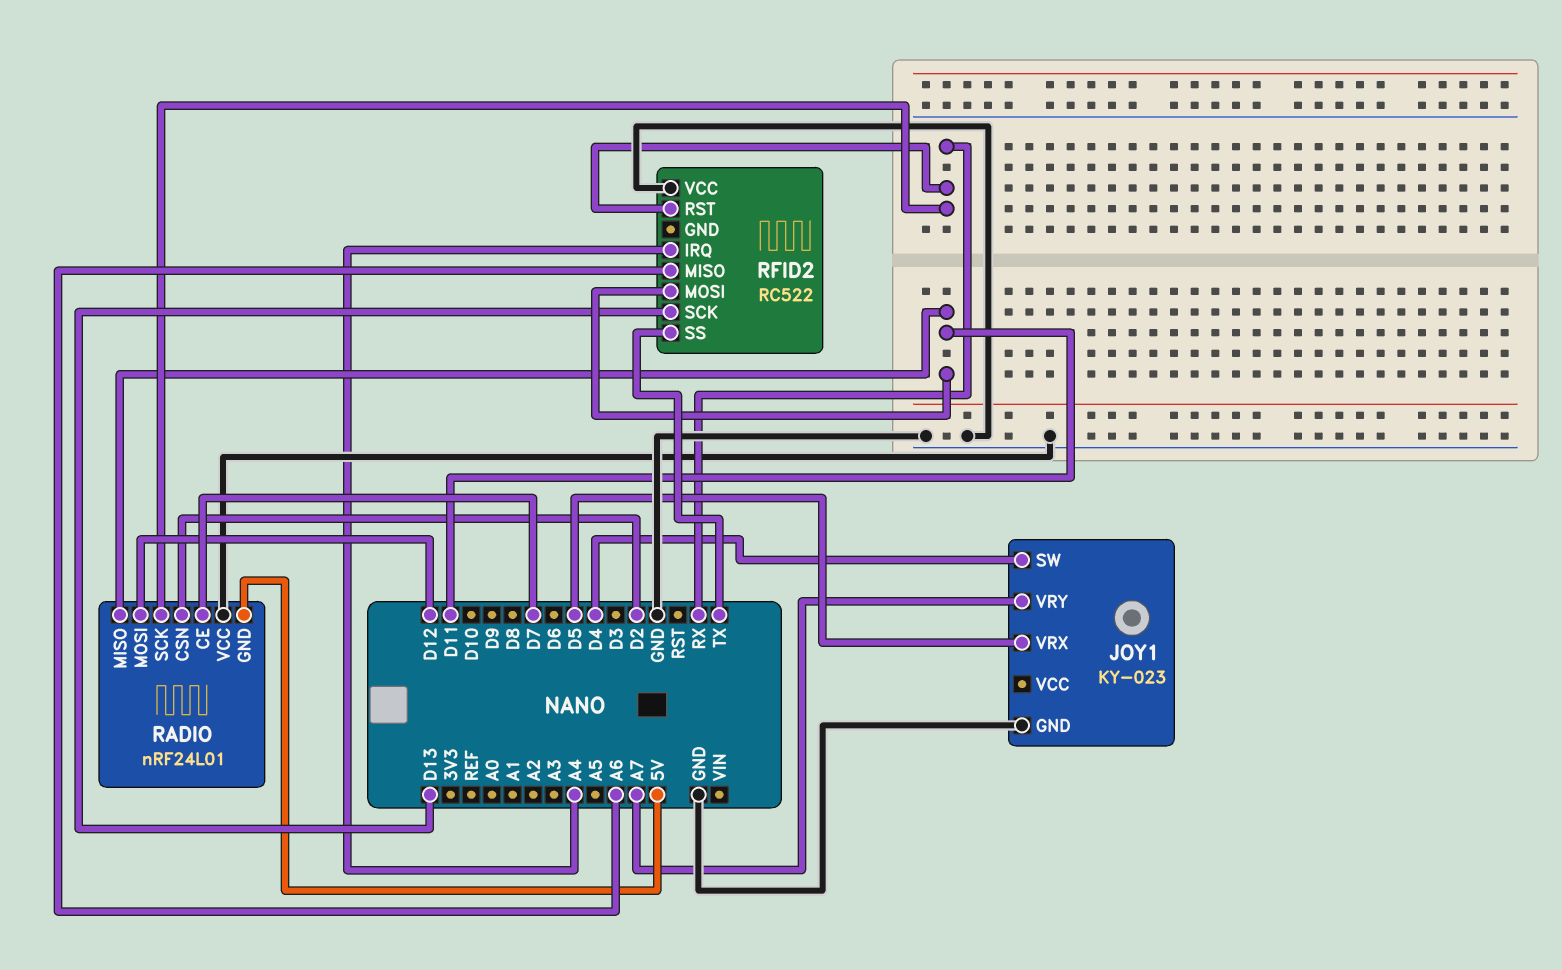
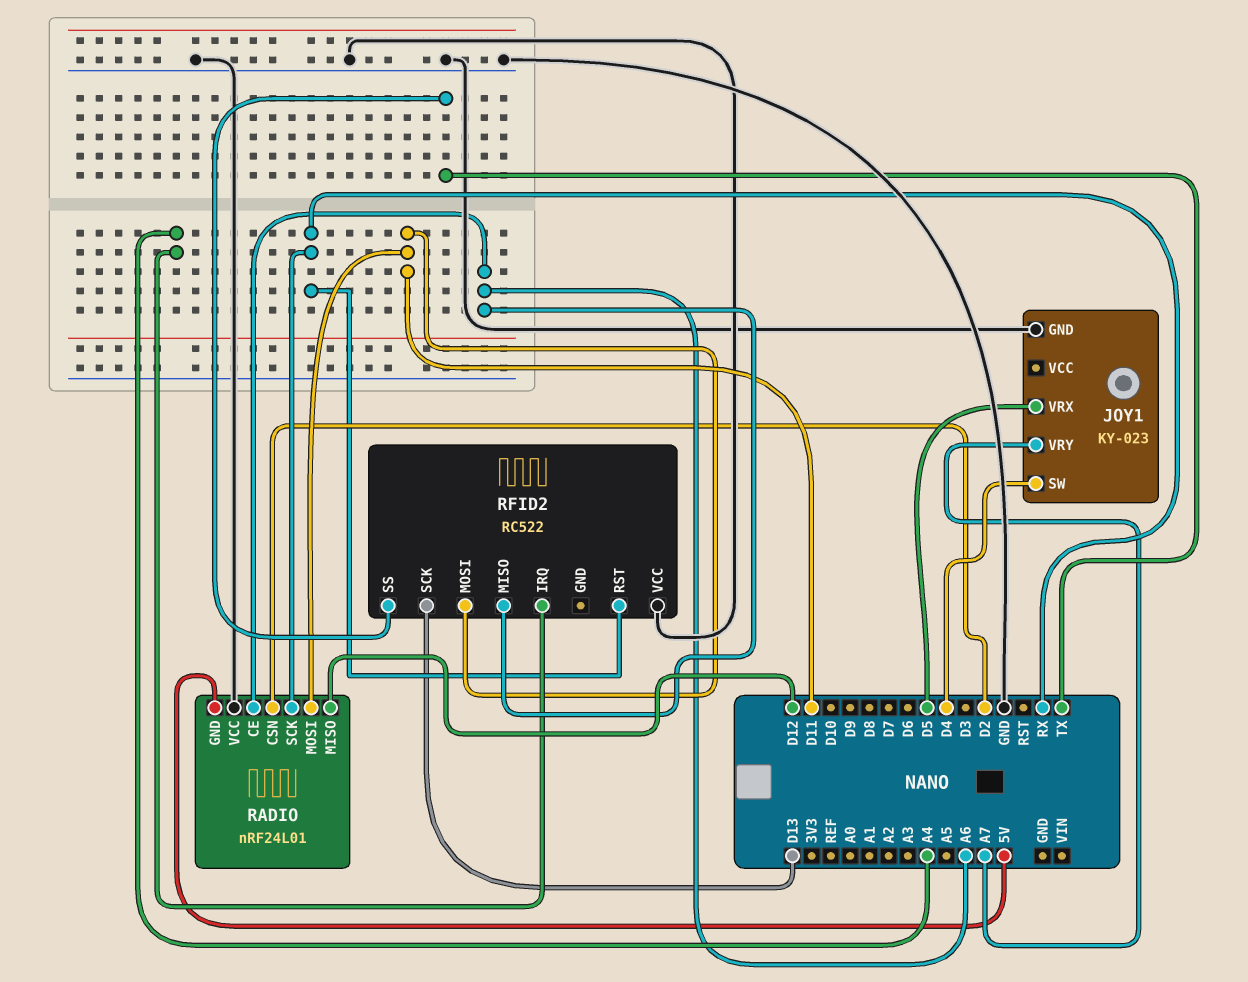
RADIO pin CE: D7 -> A6
RADIO pin MISO: D11 -> D12
RADIO pin MOSI: D12 -> D11

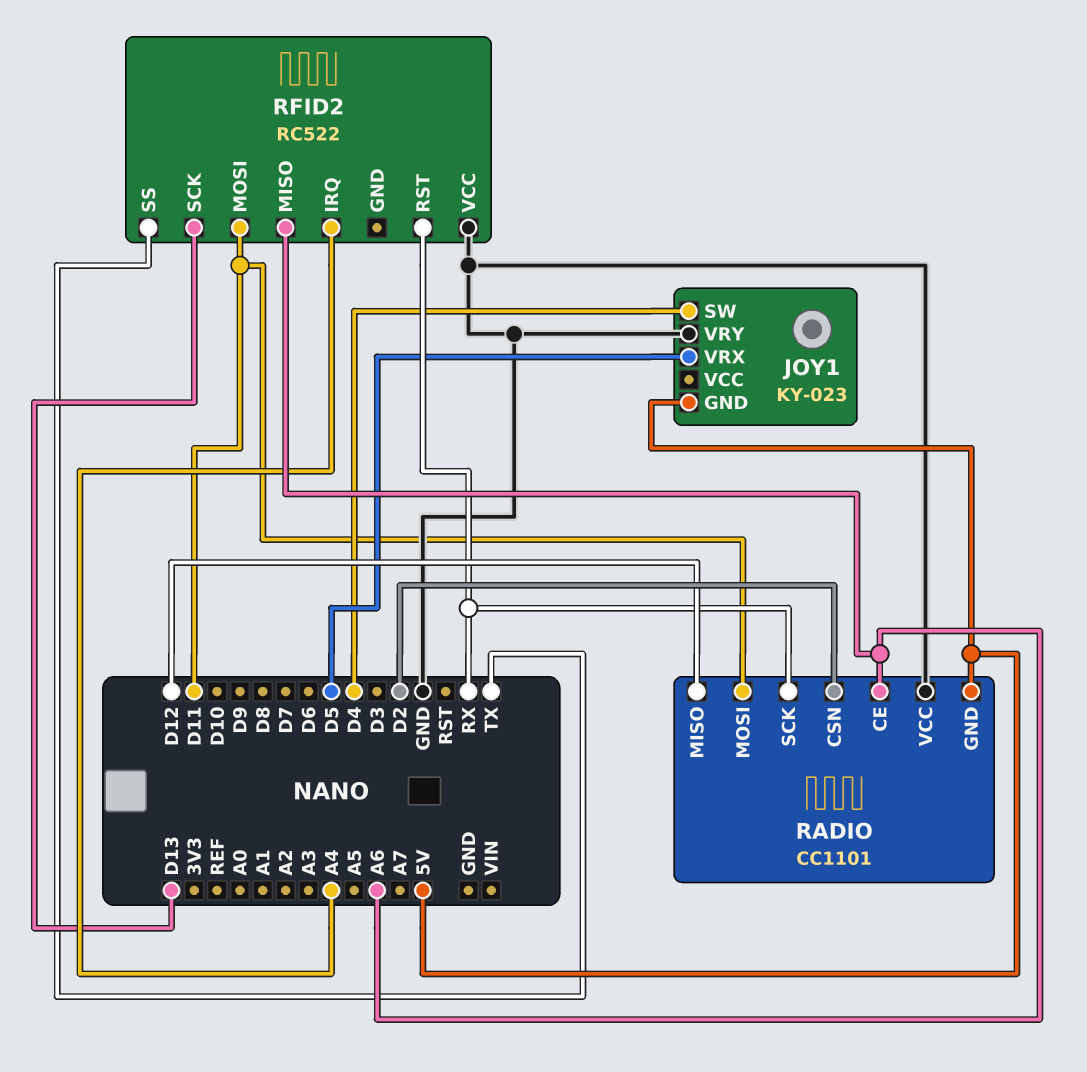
JOY1 pin GND: GND -> 5V
JOY1 pin VRY: A7 -> GND
RADIO: nRF24L01 -> CC1101

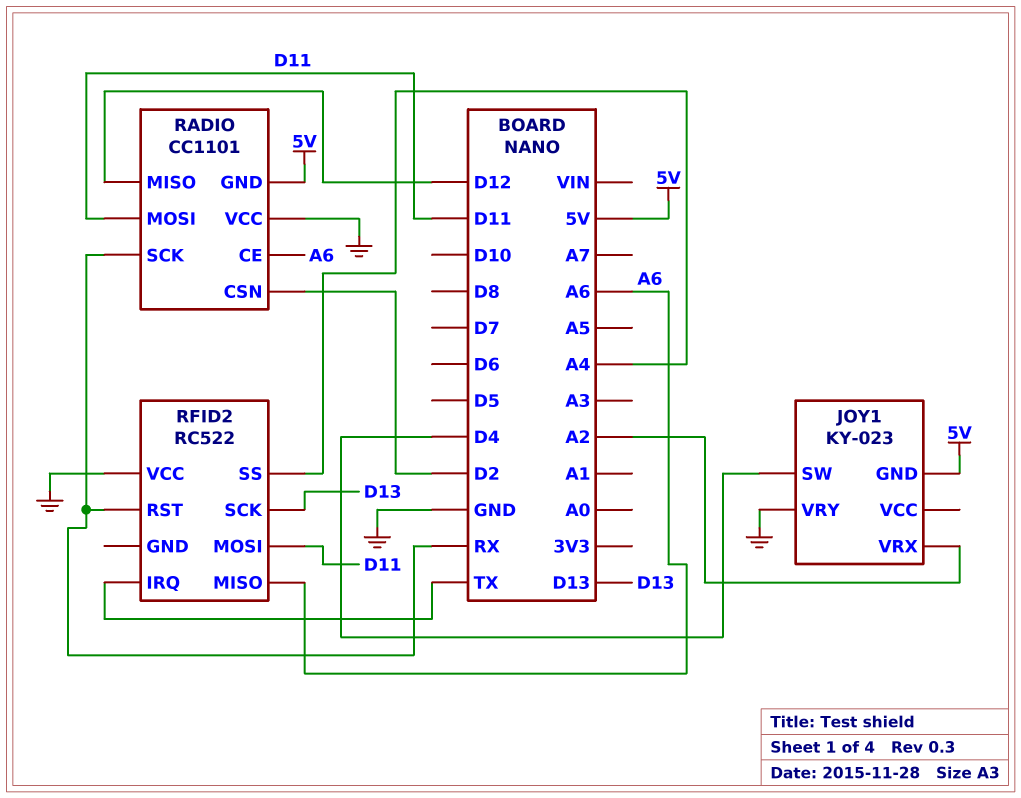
JOY1 pin VRX: D5 -> A2
RFID2 pin IRQ: A4 -> TX
RFID2 pin SS: TX -> A4

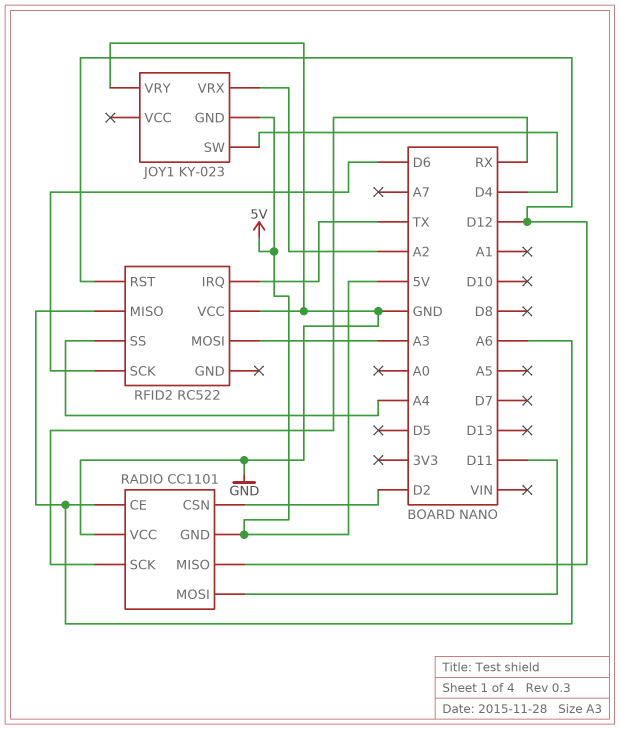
RFID2 pin MOSI: D11 -> A3
RFID2 pin RST: RX -> D12
RFID2 pin SCK: D13 -> D6

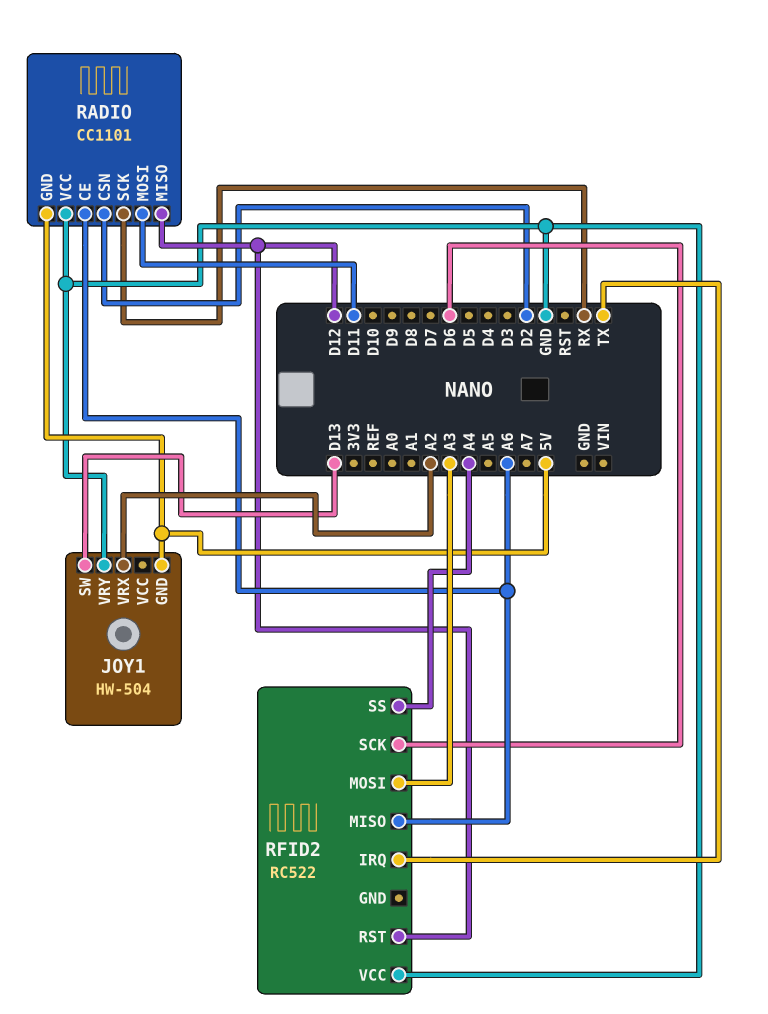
JOY1: KY-023 -> HW-504
JOY1 pin SW: D4 -> D13

